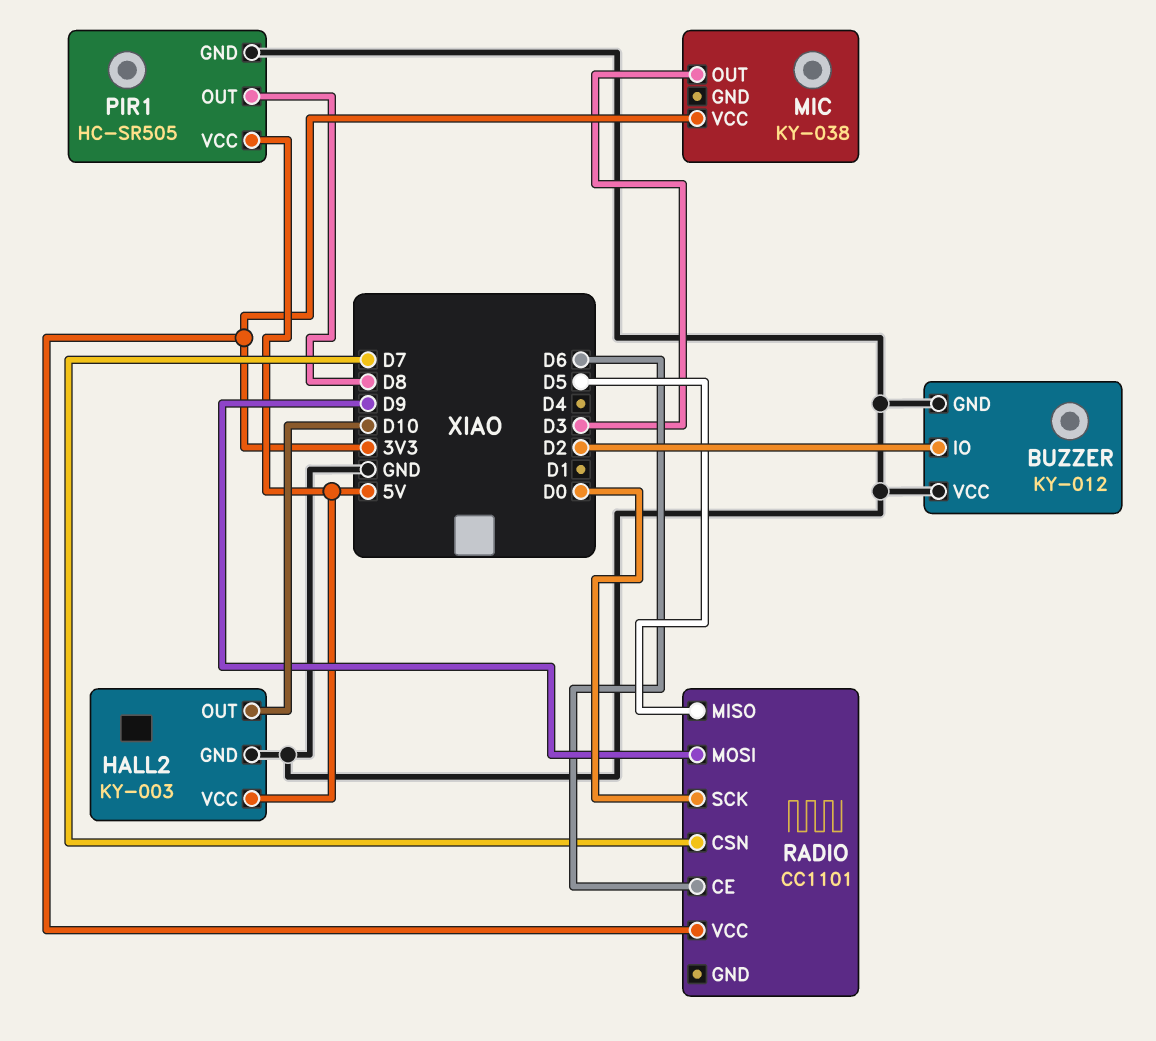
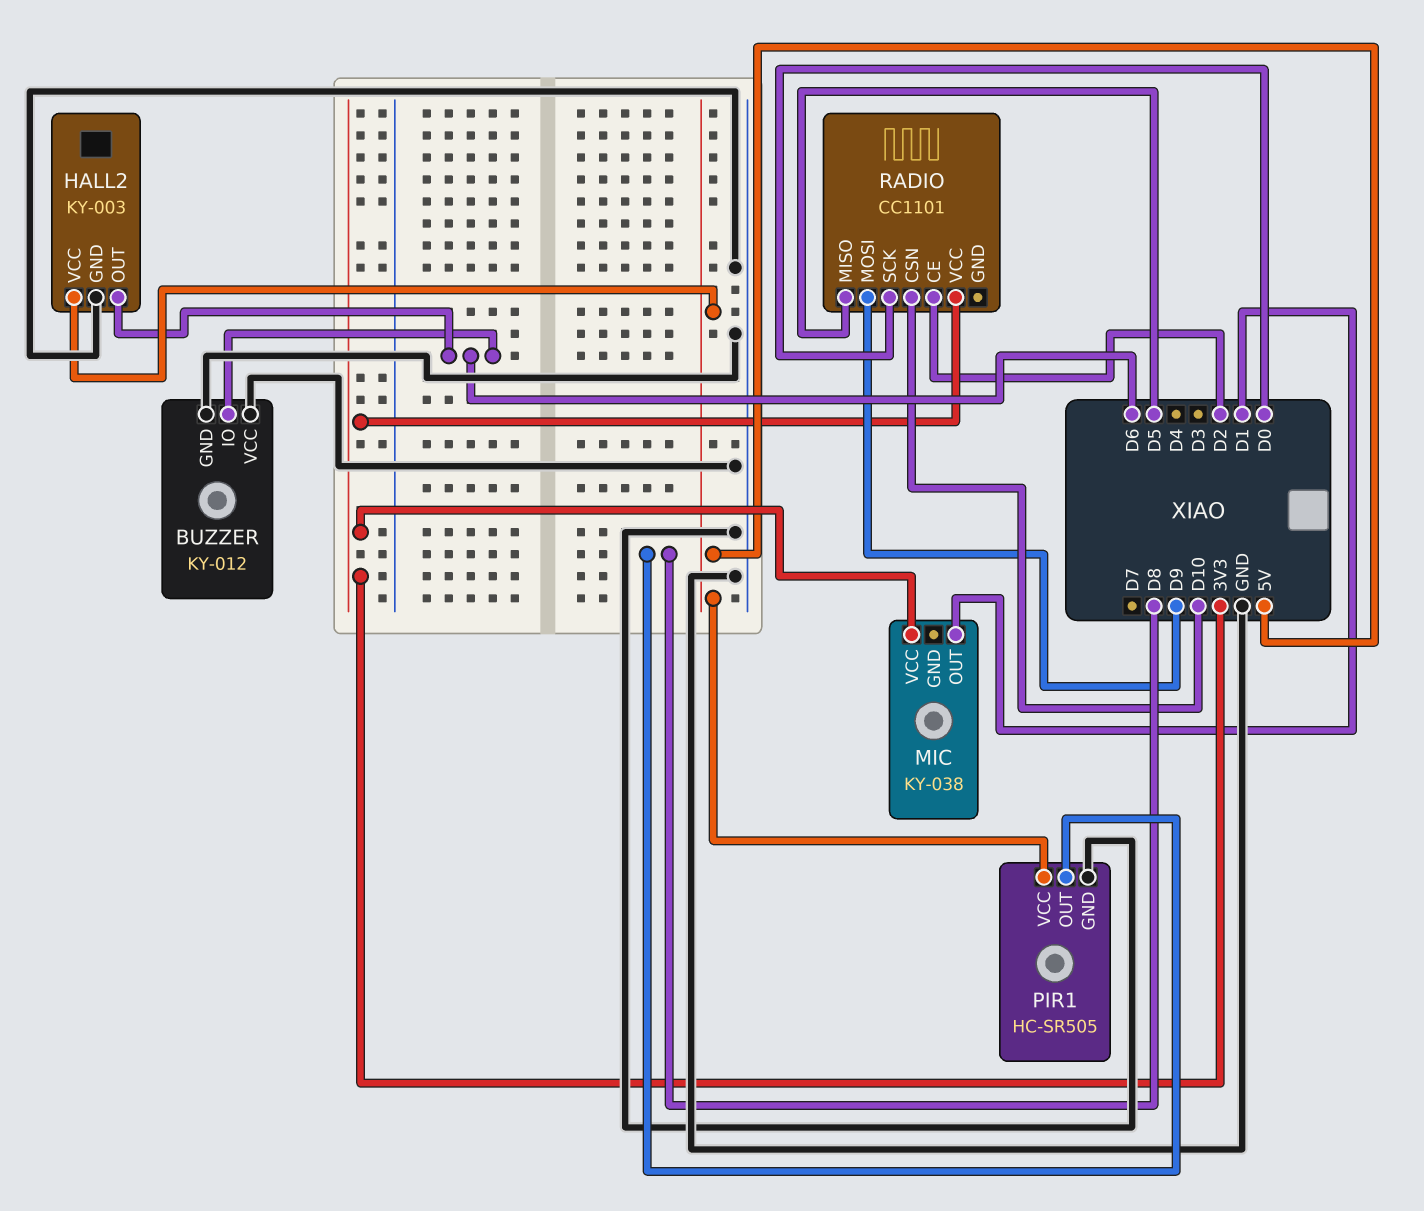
BUZZER pin IO: D2 -> D6
HALL2 pin OUT: D10 -> D6
MIC pin OUT: D3 -> D1
RADIO pin CE: D6 -> D2
RADIO pin CSN: D7 -> D10

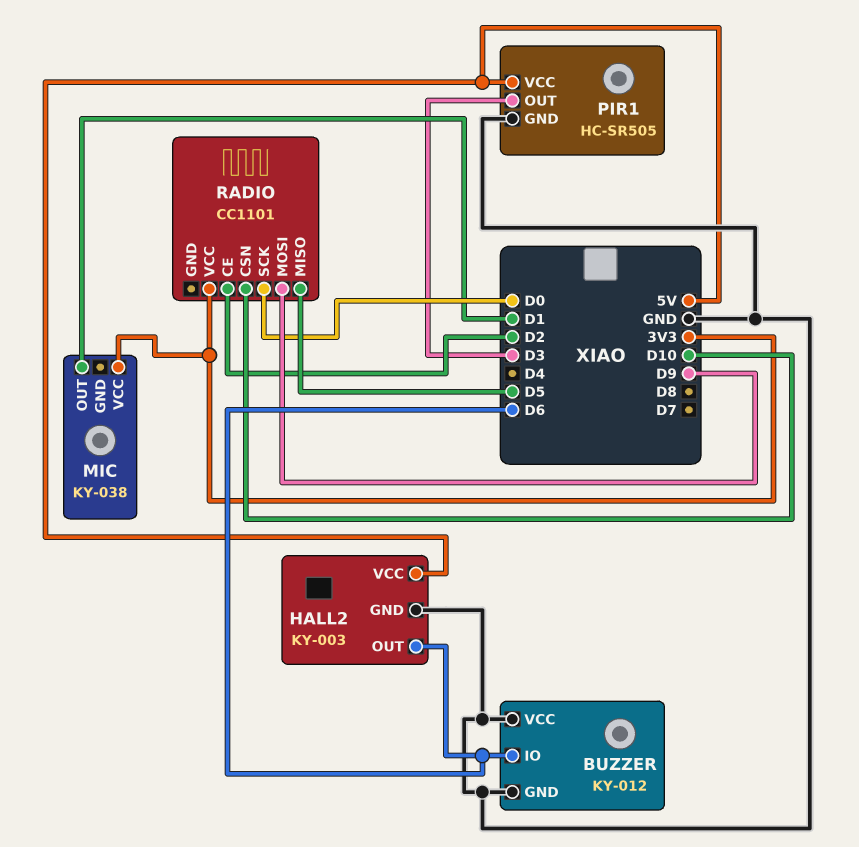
PIR1 pin OUT: D8 -> D3

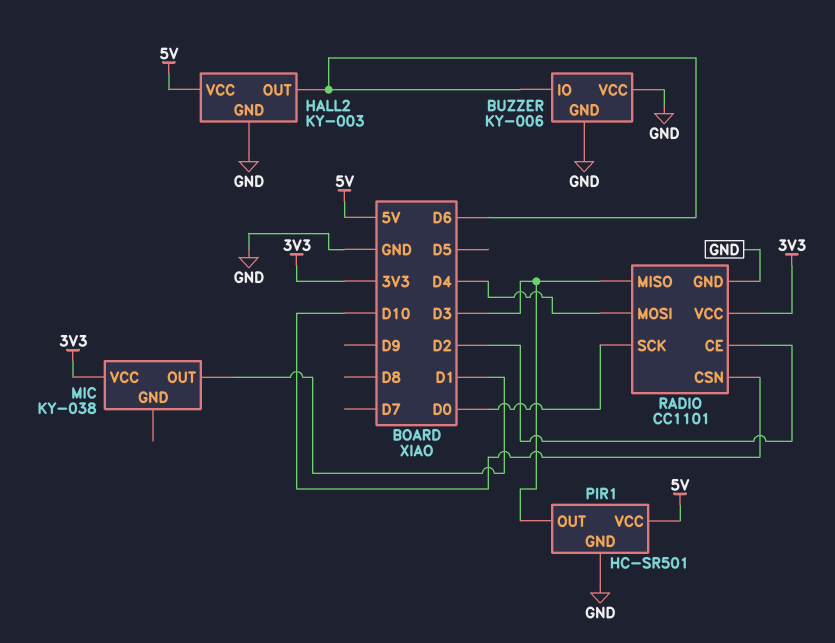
BUZZER: KY-012 -> KY-006
PIR1: HC-SR505 -> HC-SR501
RADIO pin GND: none -> GND
RADIO pin MISO: D5 -> D3
RADIO pin MOSI: D9 -> D4

